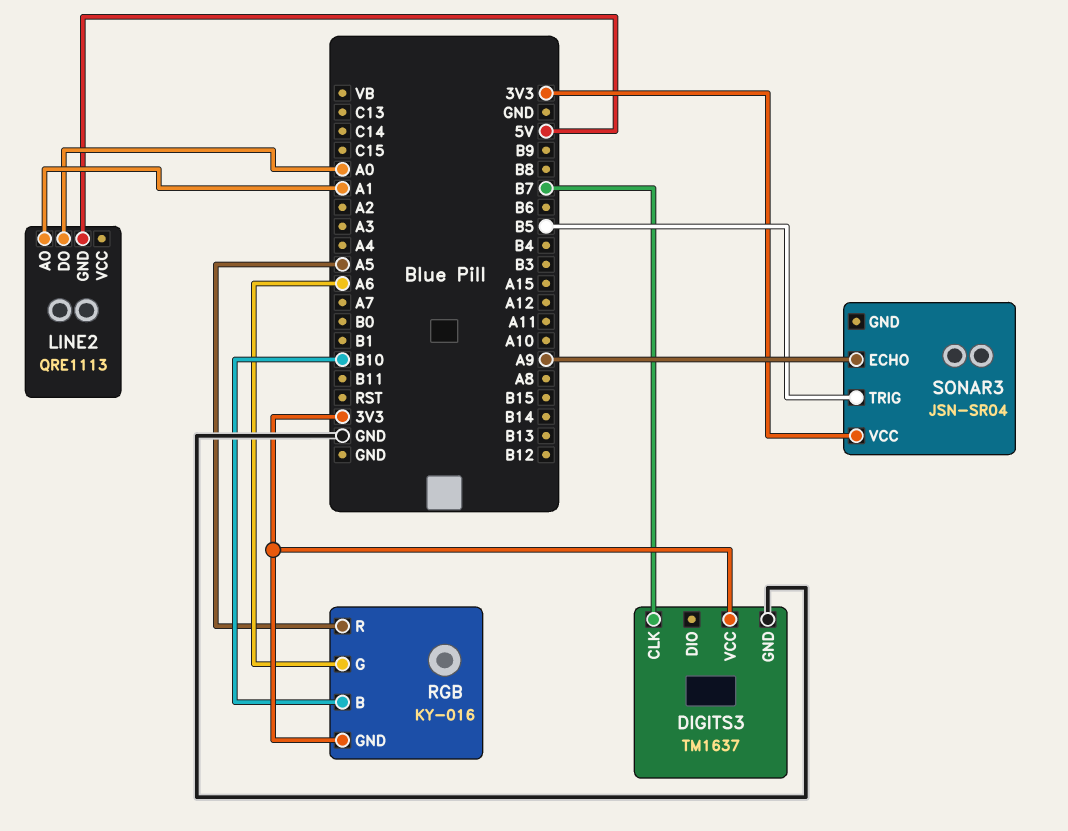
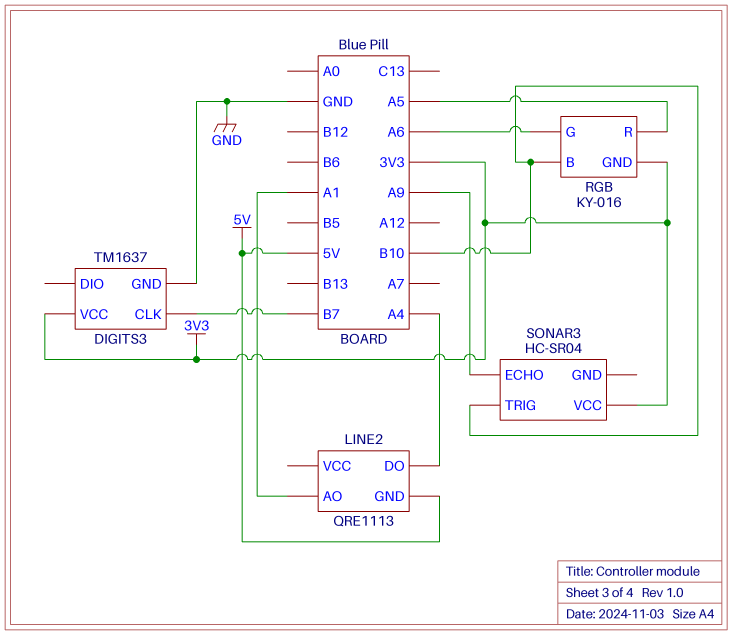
LINE2 pin DO: A0 -> A4
SONAR3: JSN-SR04 -> HC-SR04
SONAR3 pin TRIG: B5 -> B10

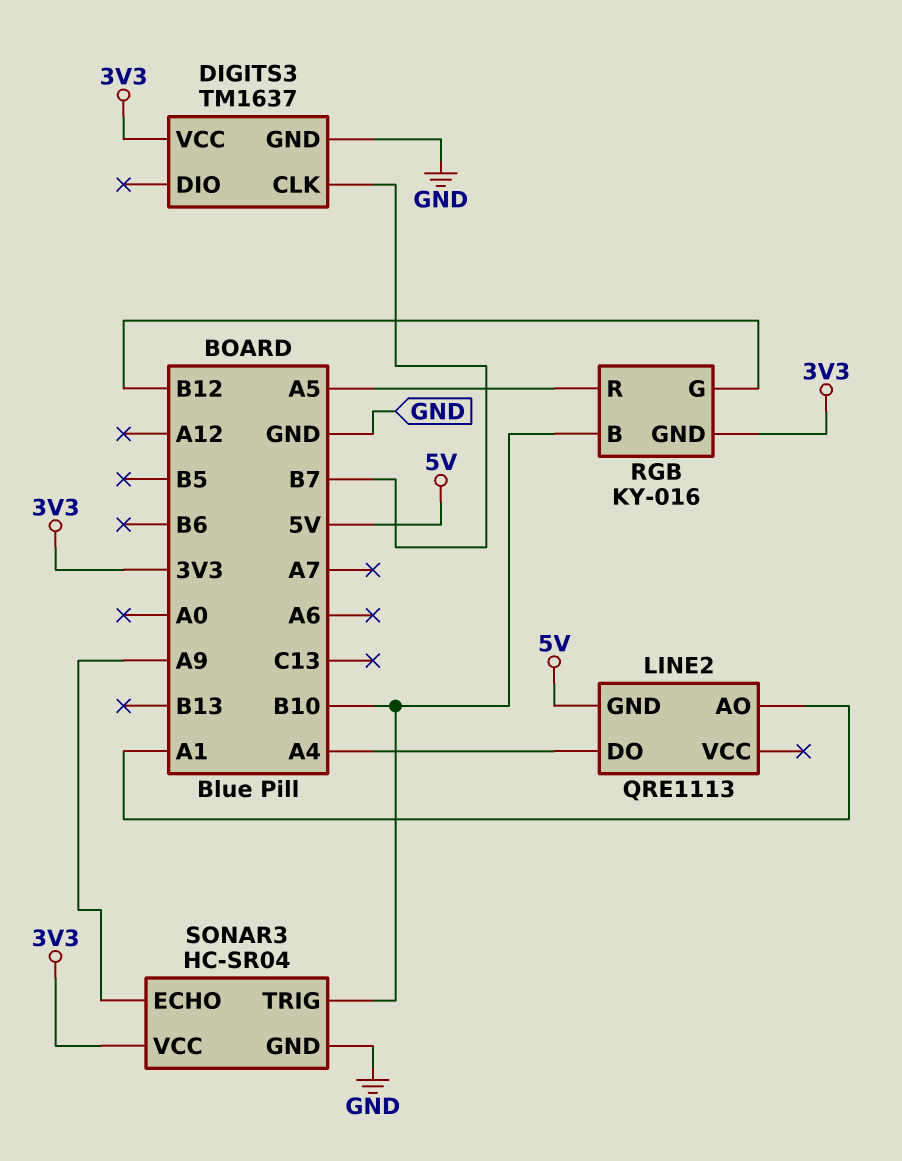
RGB pin G: A6 -> B12
SONAR3 pin GND: none -> GND

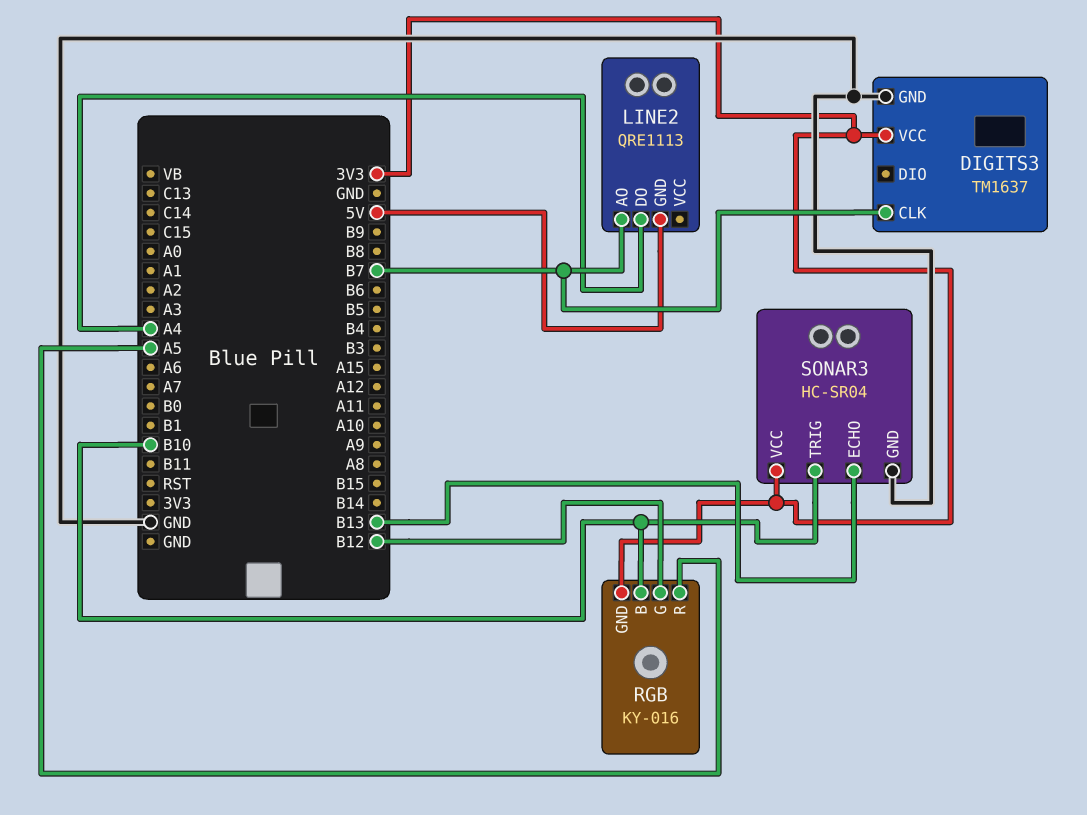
LINE2 pin AO: A1 -> B7
SONAR3 pin ECHO: A9 -> B13

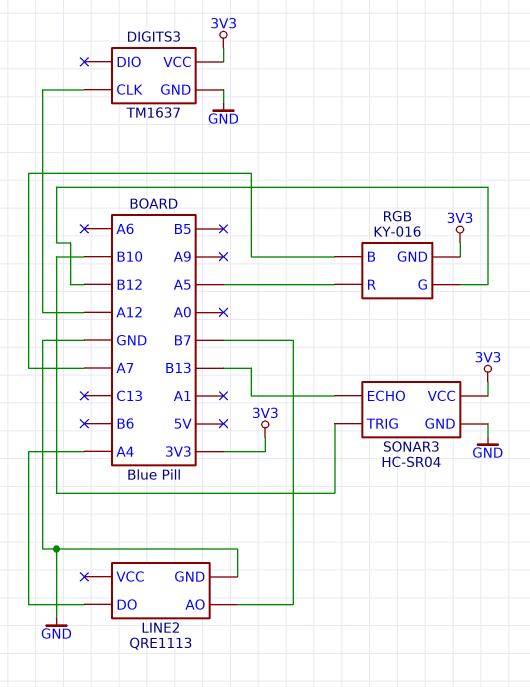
DIGITS3 pin CLK: B7 -> A12
LINE2 pin GND: 5V -> GND
RGB pin B: B10 -> A7

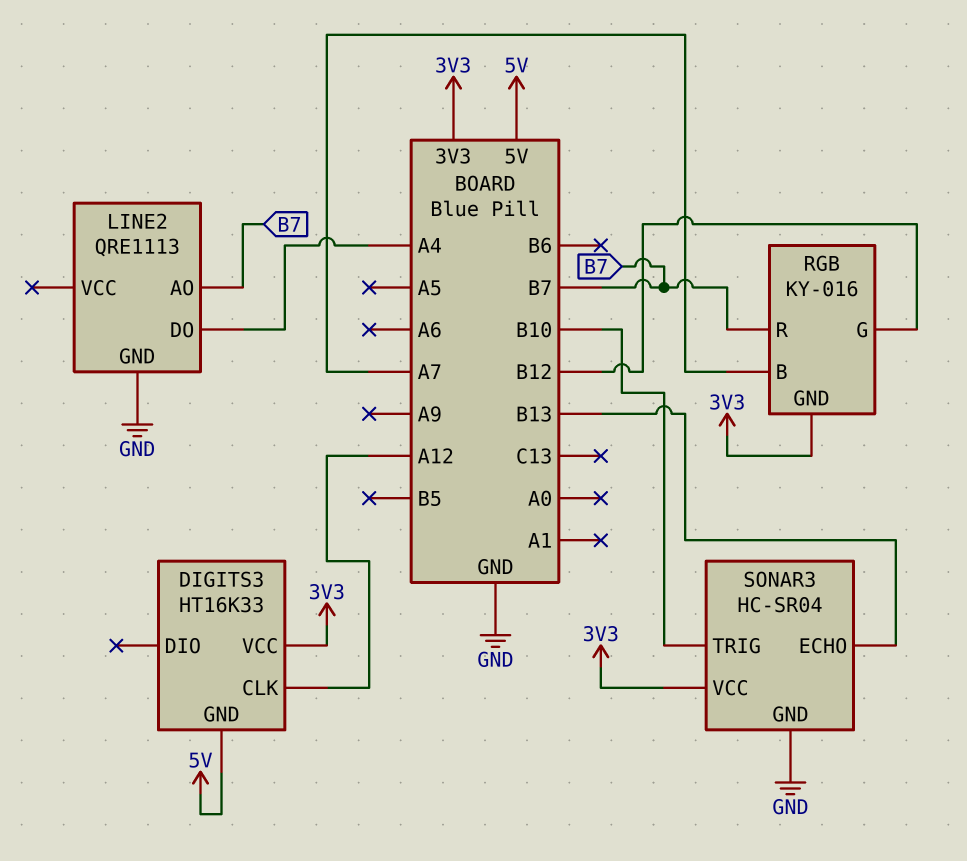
DIGITS3: TM1637 -> HT16K33
DIGITS3 pin GND: GND -> 5V
RGB pin R: A5 -> B7

